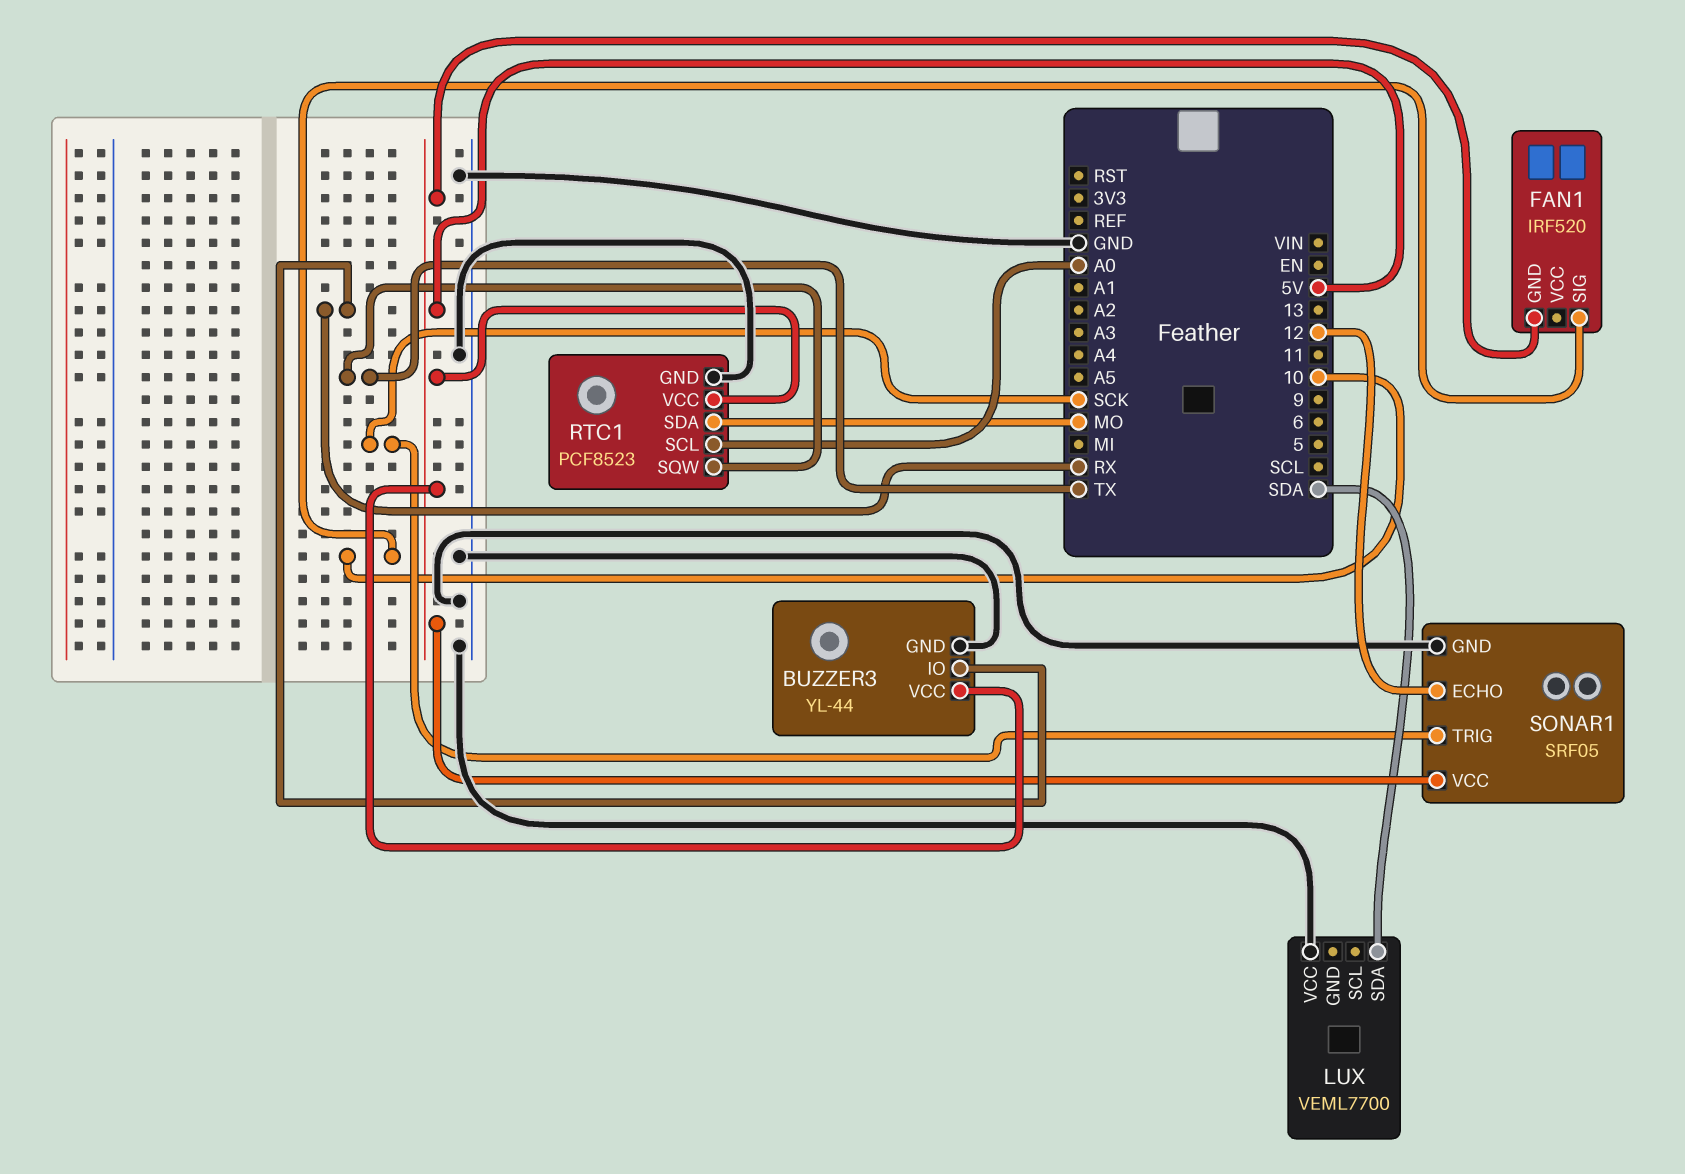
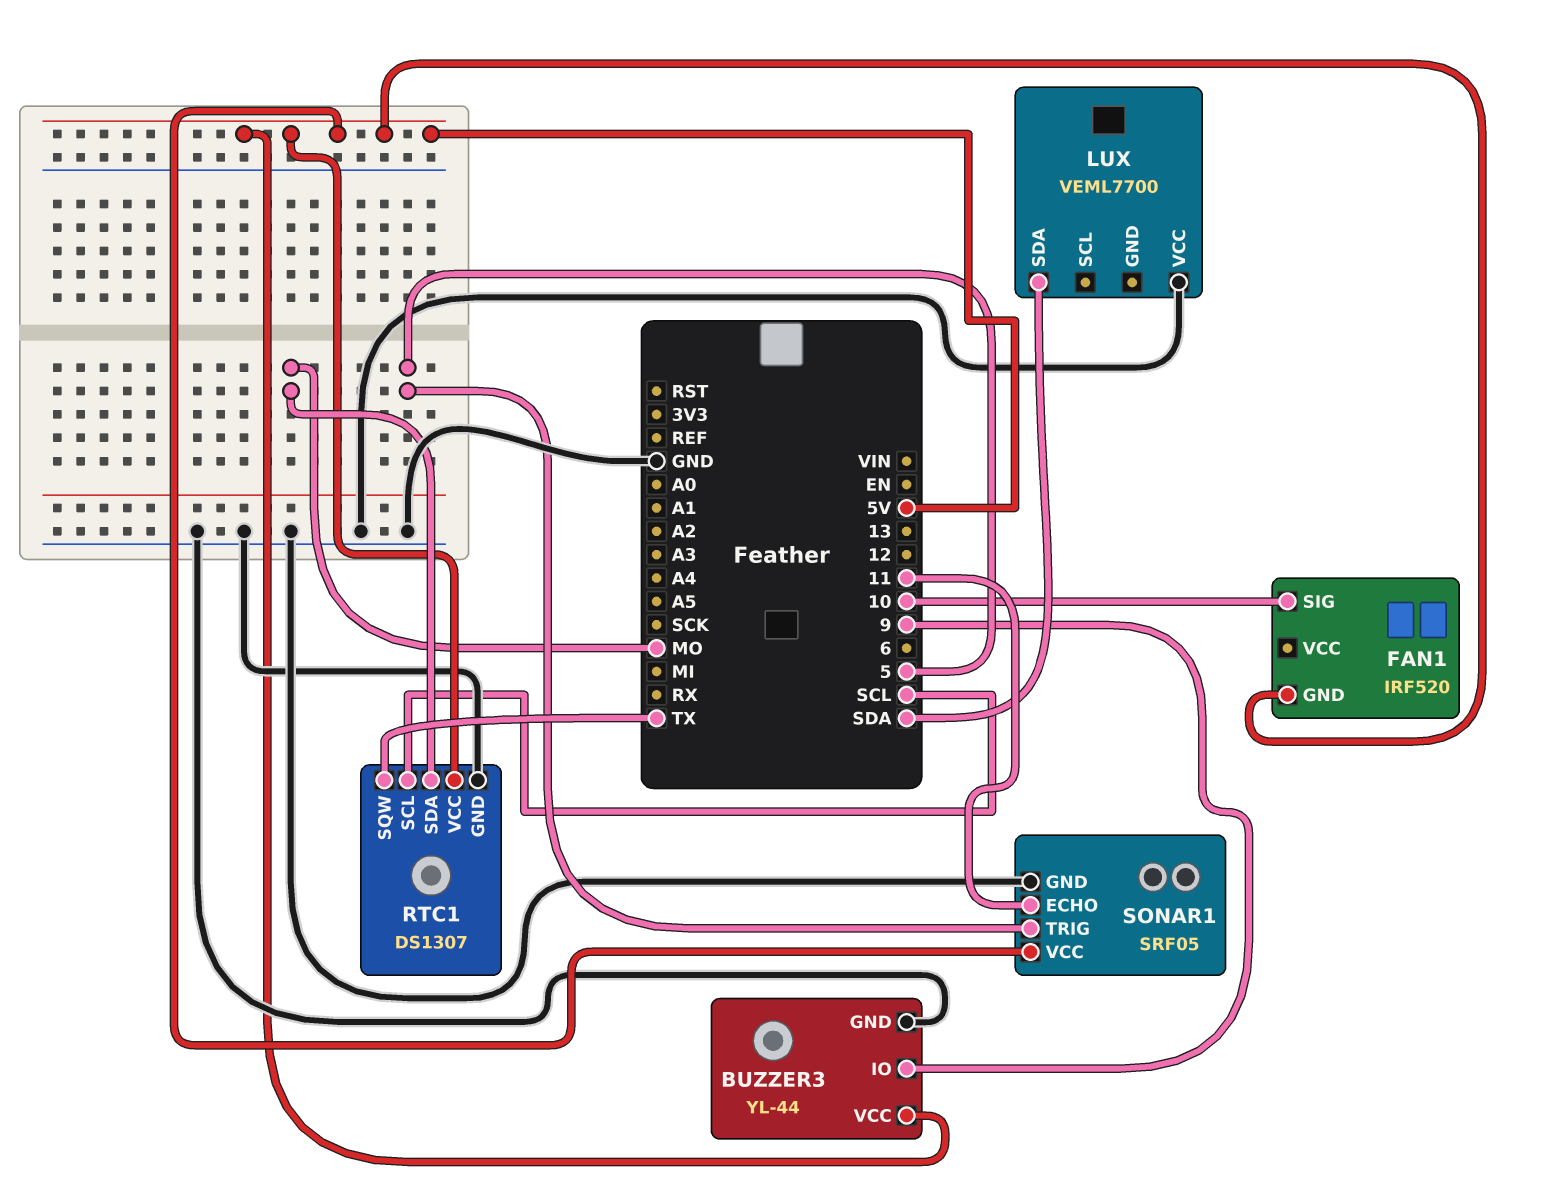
BUZZER3 pin IO: RX -> 9
RTC1: PCF8523 -> DS1307
RTC1 pin SCL: A0 -> SCL
SONAR1 pin ECHO: 12 -> 11
SONAR1 pin TRIG: SCK -> 5

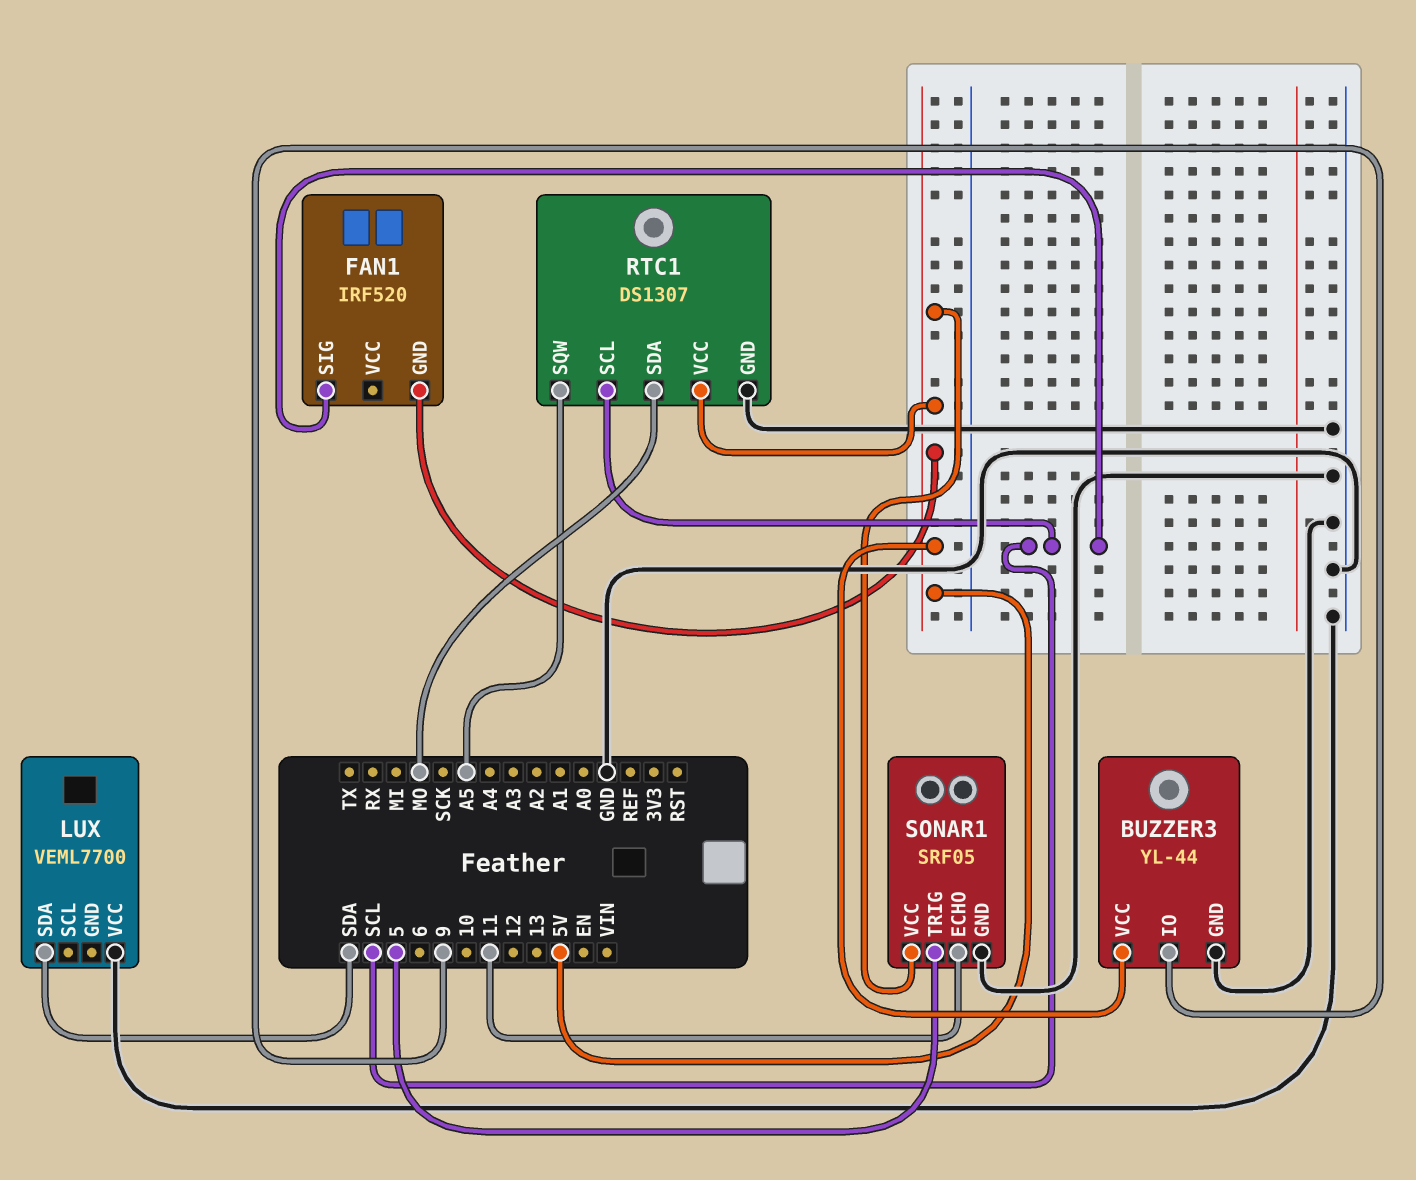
FAN1 pin SIG: 10 -> SCL
RTC1 pin SQW: TX -> A5

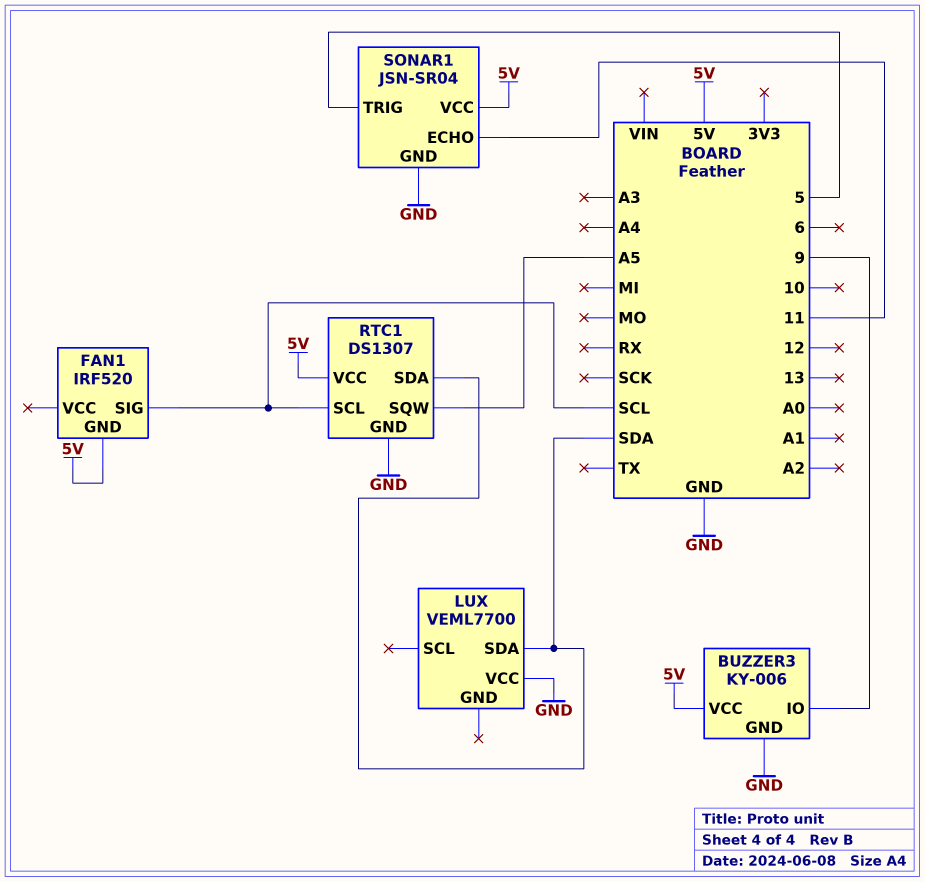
BUZZER3: YL-44 -> KY-006
RTC1 pin SDA: MO -> SDA
SONAR1: SRF05 -> JSN-SR04

